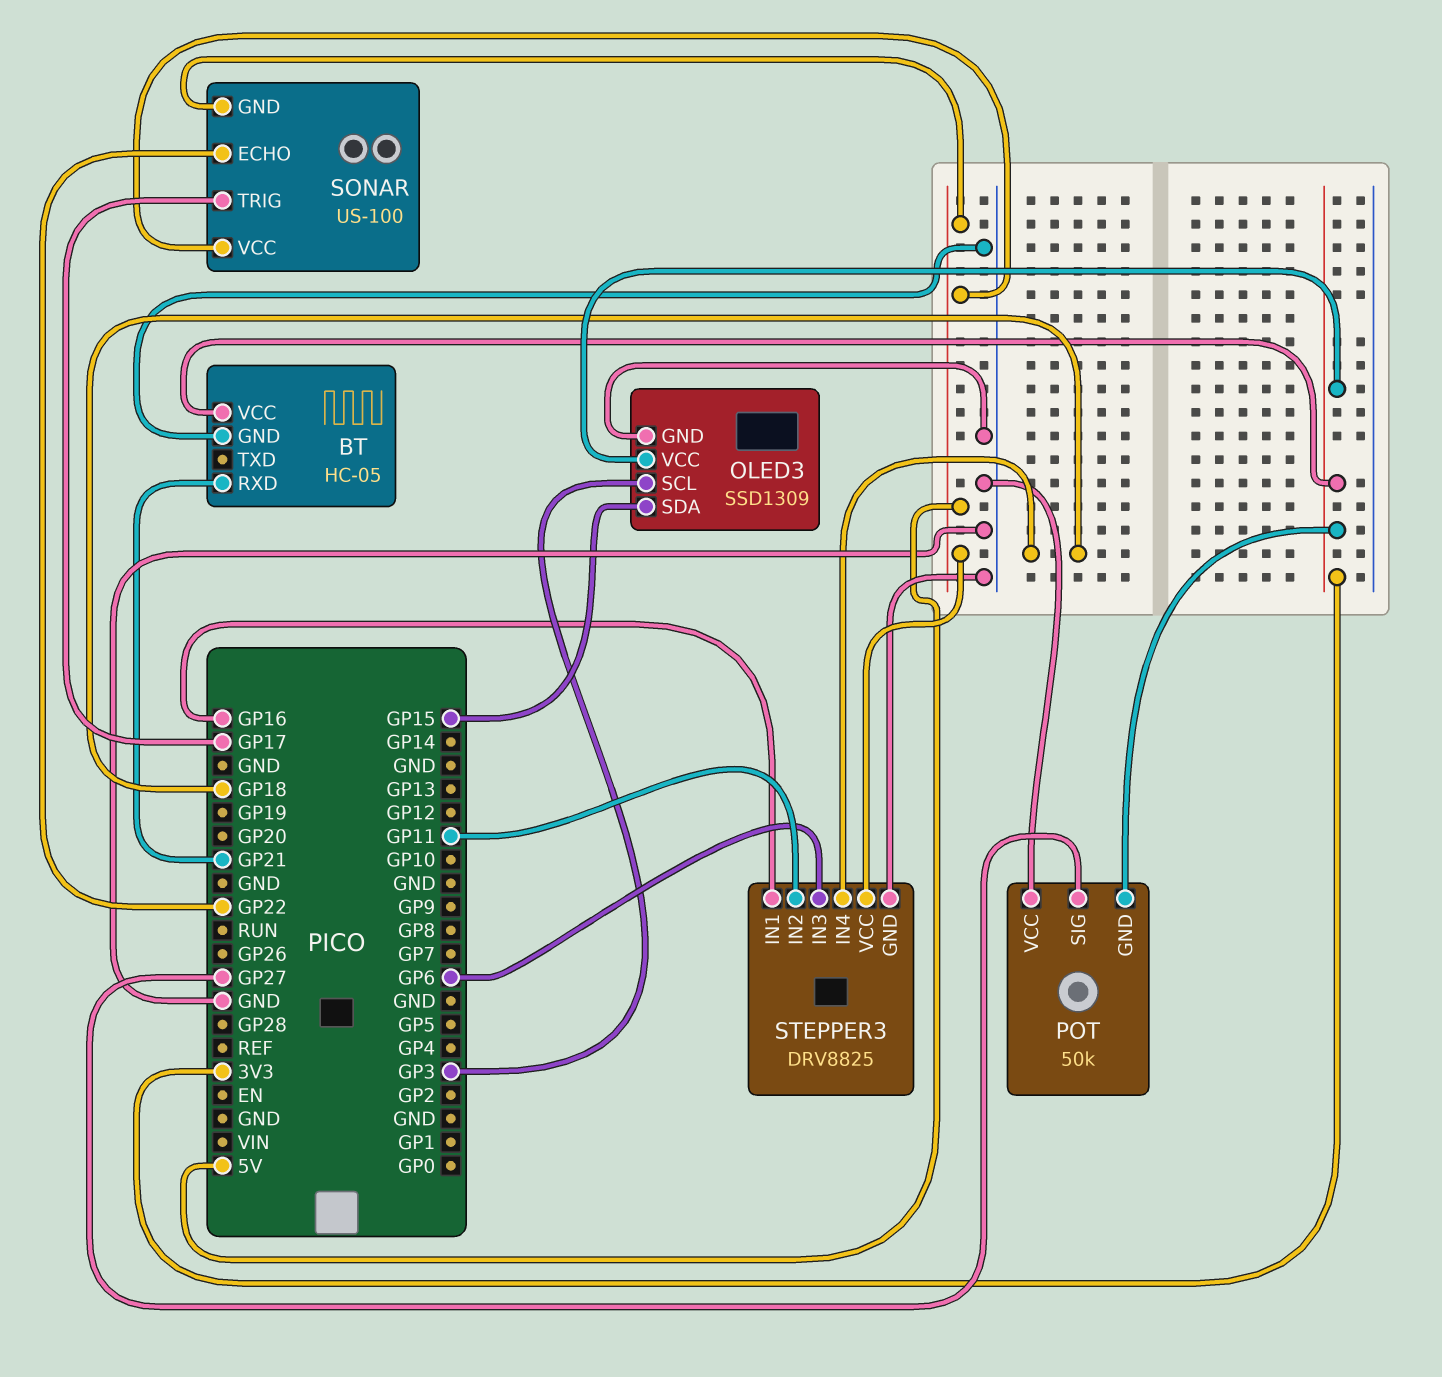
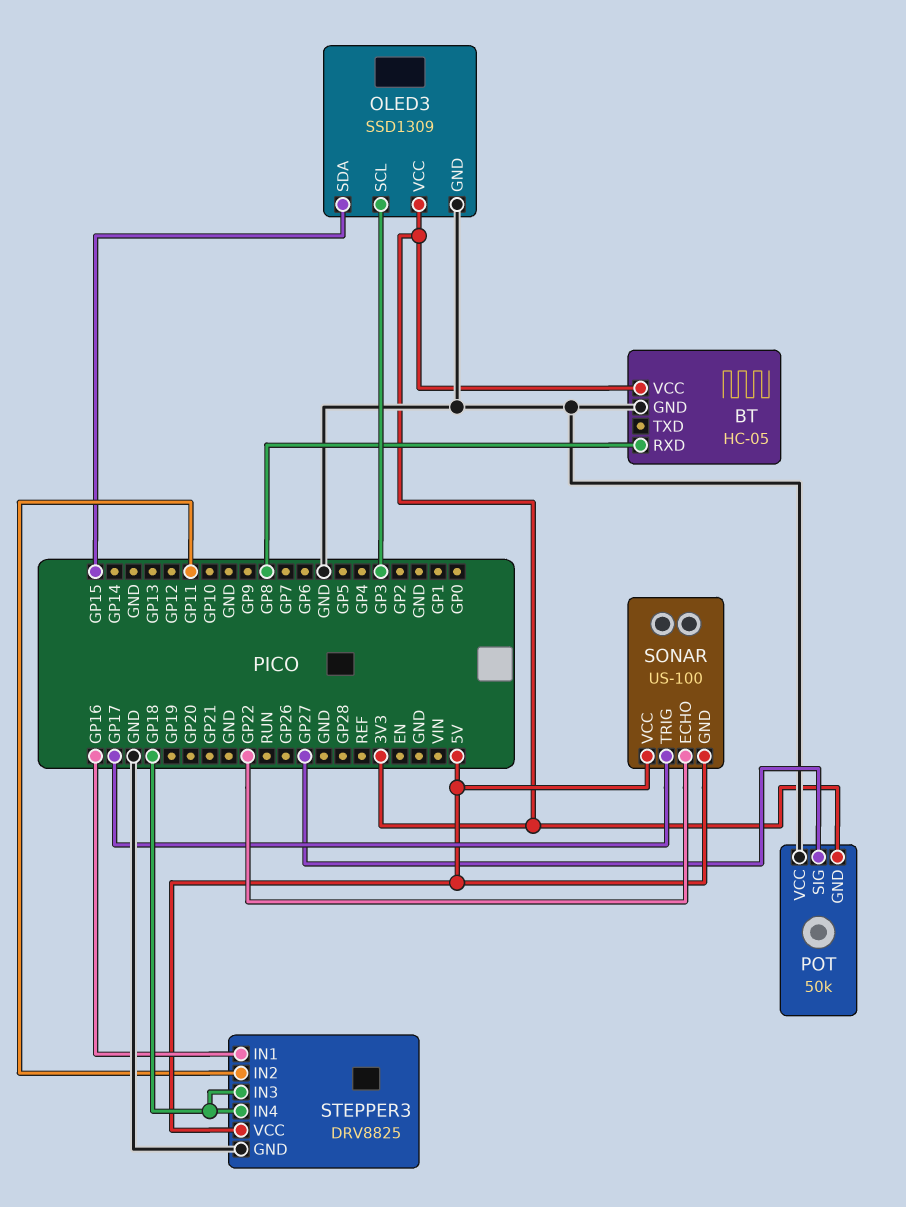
BT pin RXD: GP21 -> GP8
STEPPER3 pin IN3: GP6 -> GP18

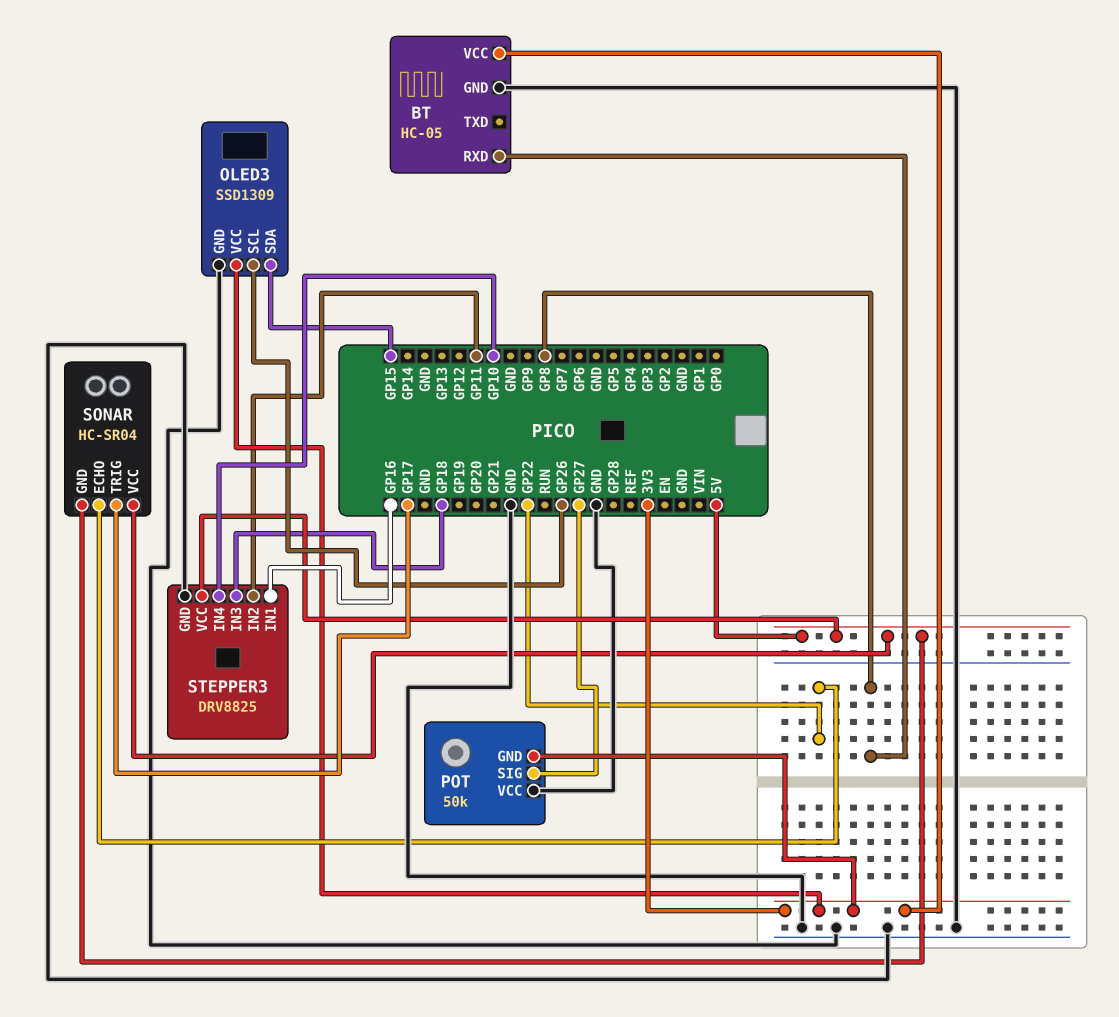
OLED3 pin SCL: GP3 -> GP26
SONAR: US-100 -> HC-SR04
STEPPER3 pin IN4: GP18 -> GP10

